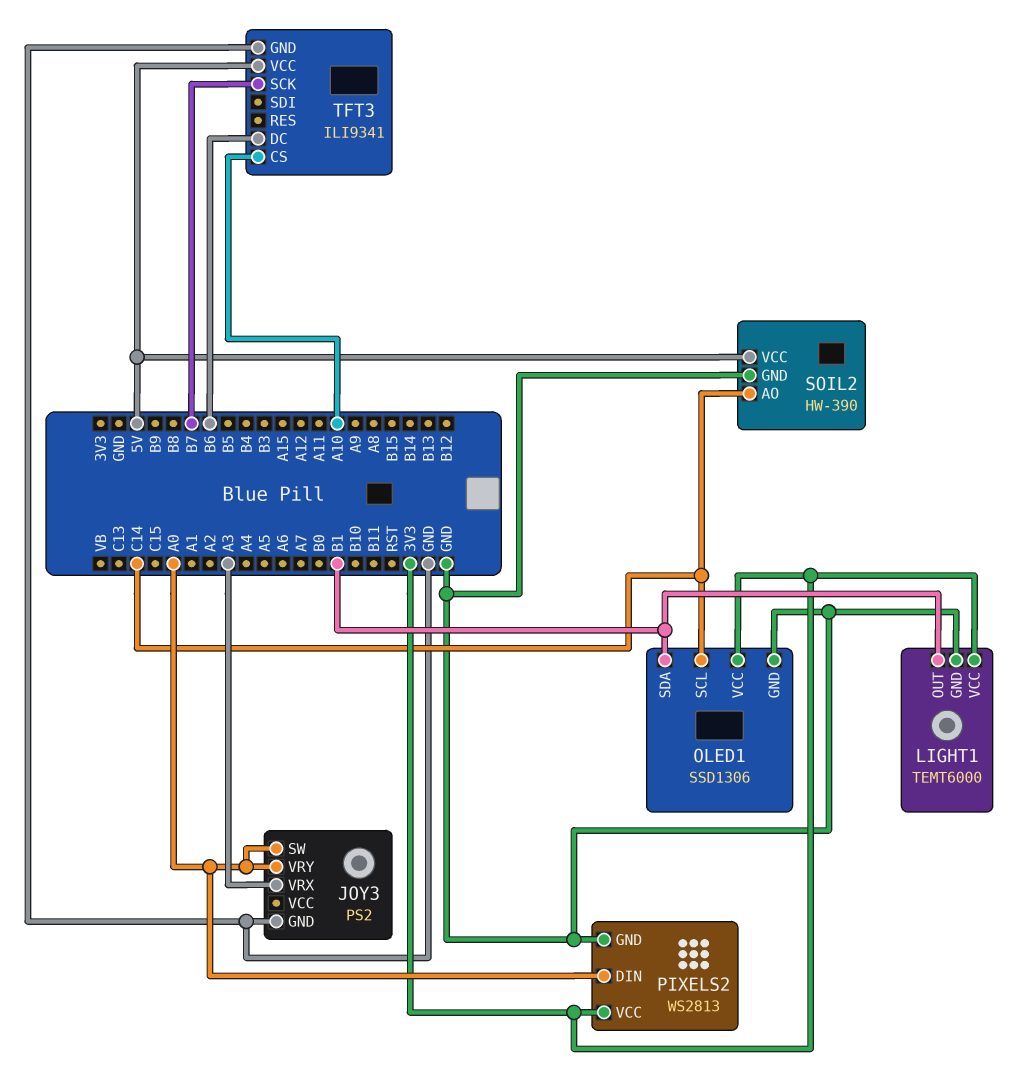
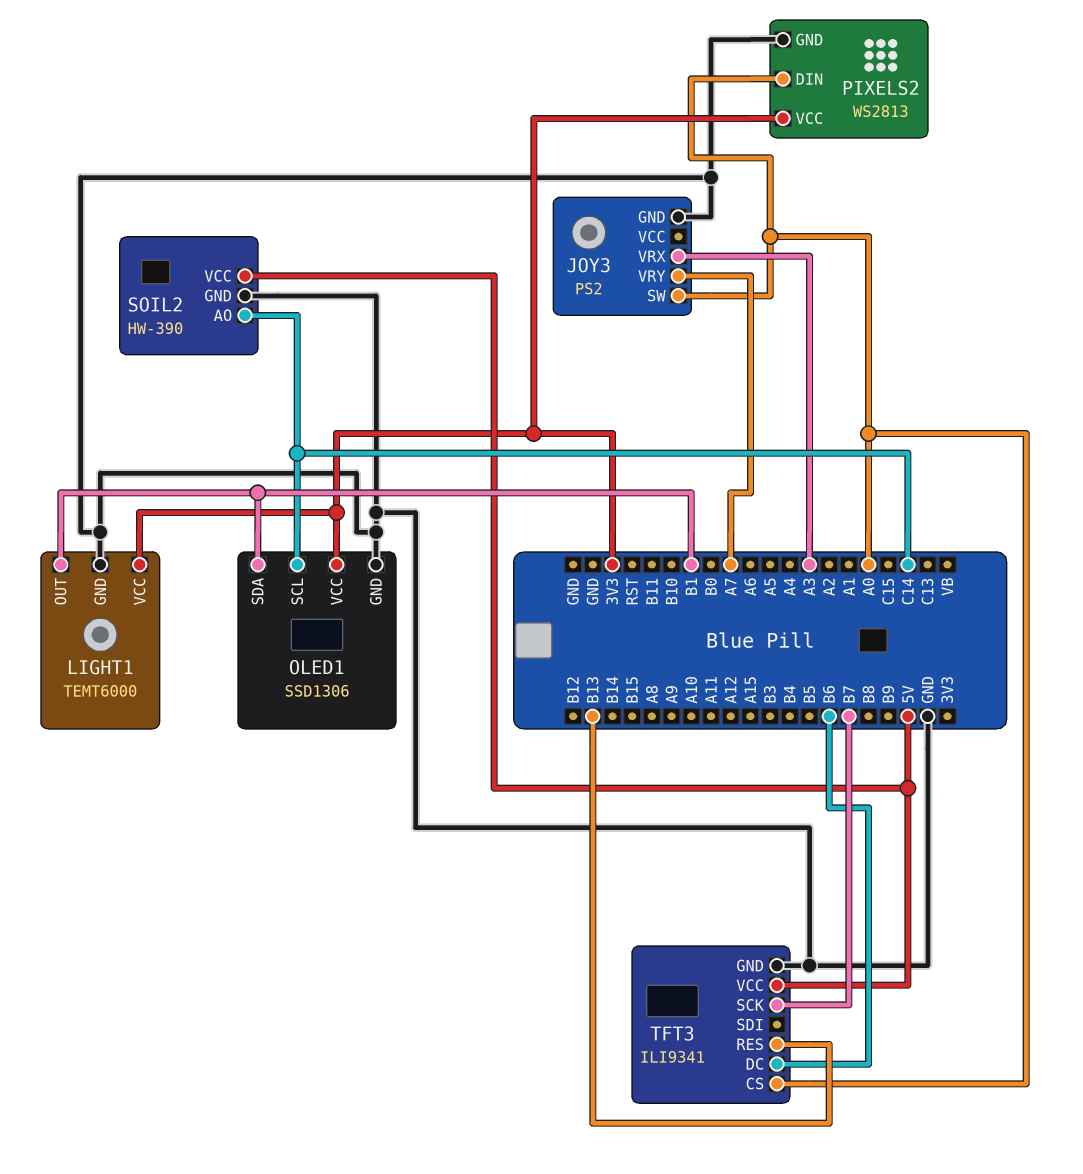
JOY3 pin VRY: A0 -> A7
TFT3 pin CS: A10 -> A0
TFT3 pin RES: none -> B13

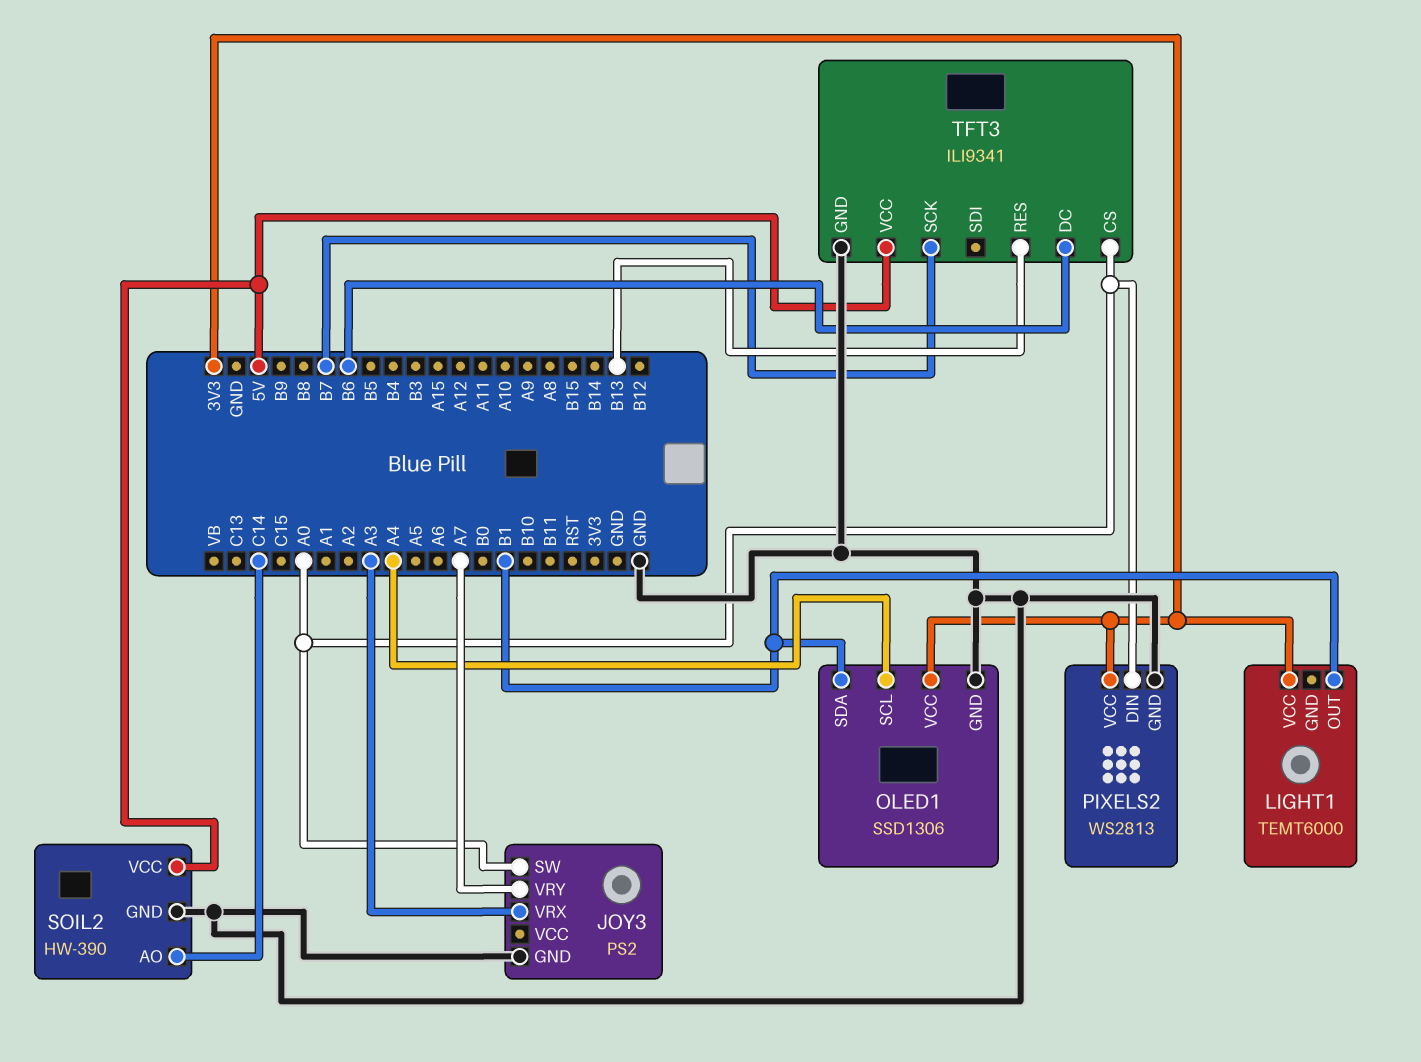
LIGHT1 pin GND: GND -> none
OLED1 pin SCL: C14 -> A4

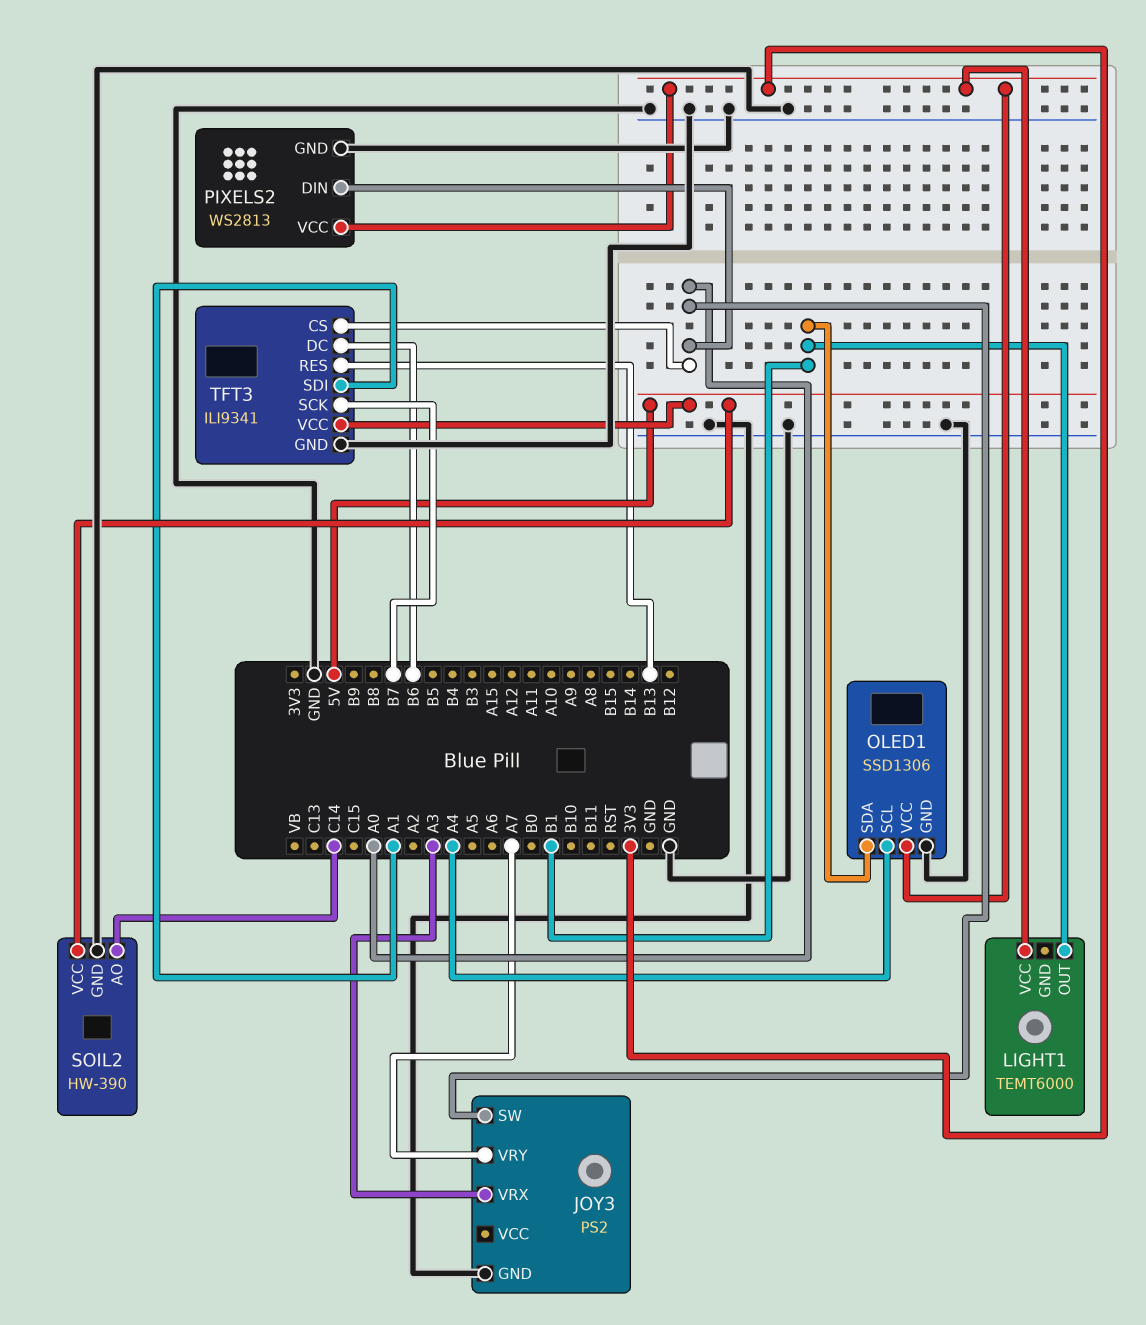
TFT3 pin SDI: none -> A1

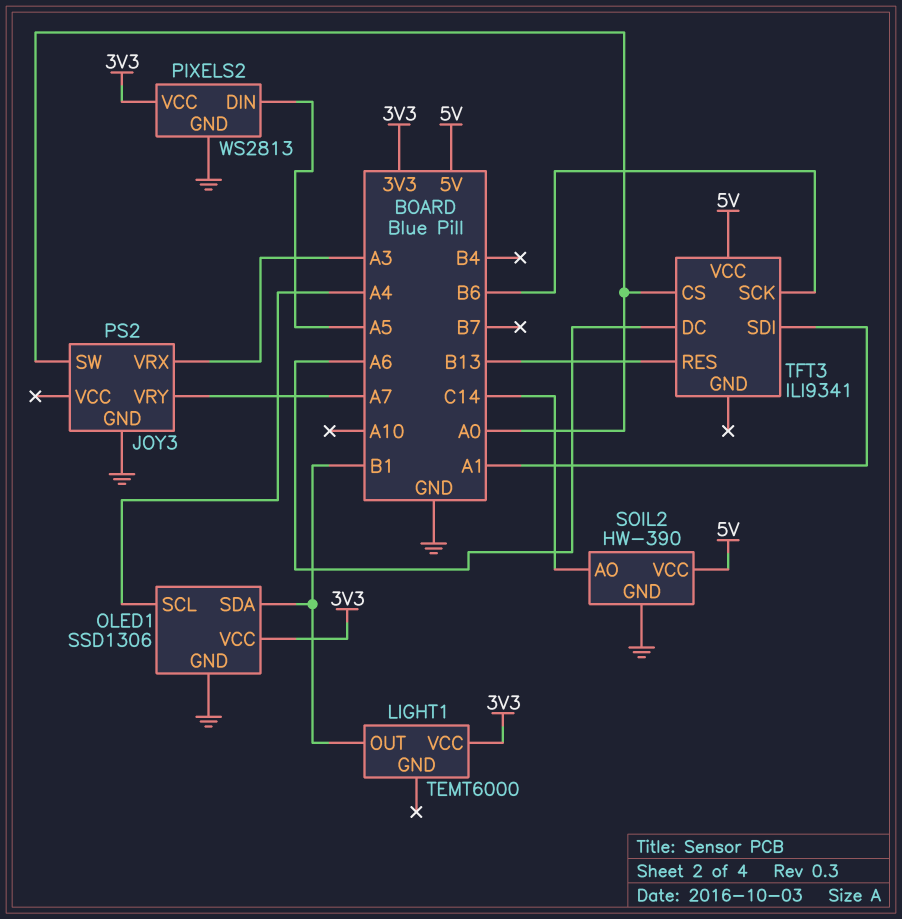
PIXELS2 pin DIN: A0 -> A5
TFT3 pin DC: B6 -> A6
TFT3 pin GND: GND -> none
TFT3 pin SCK: B7 -> B6

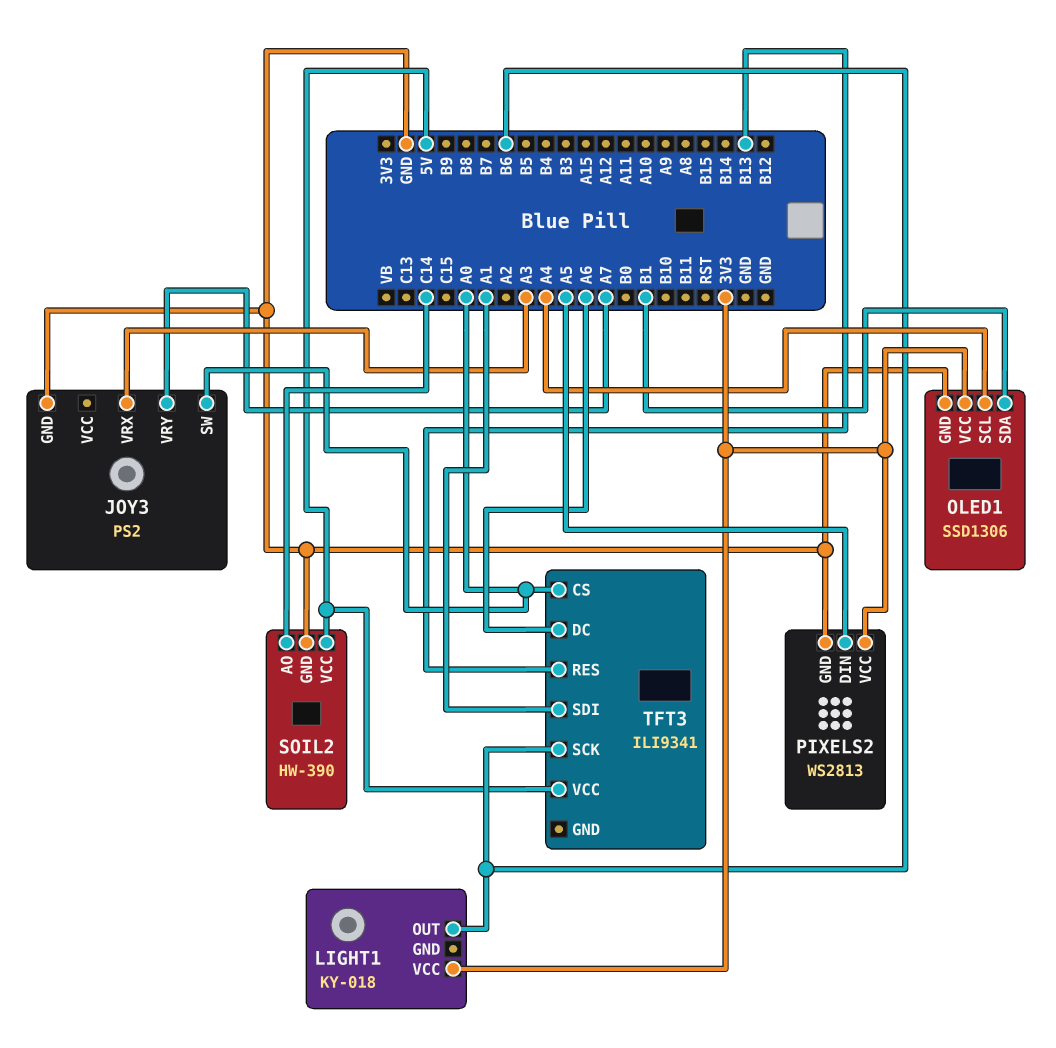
LIGHT1: TEMT6000 -> KY-018
LIGHT1 pin OUT: B1 -> B6

